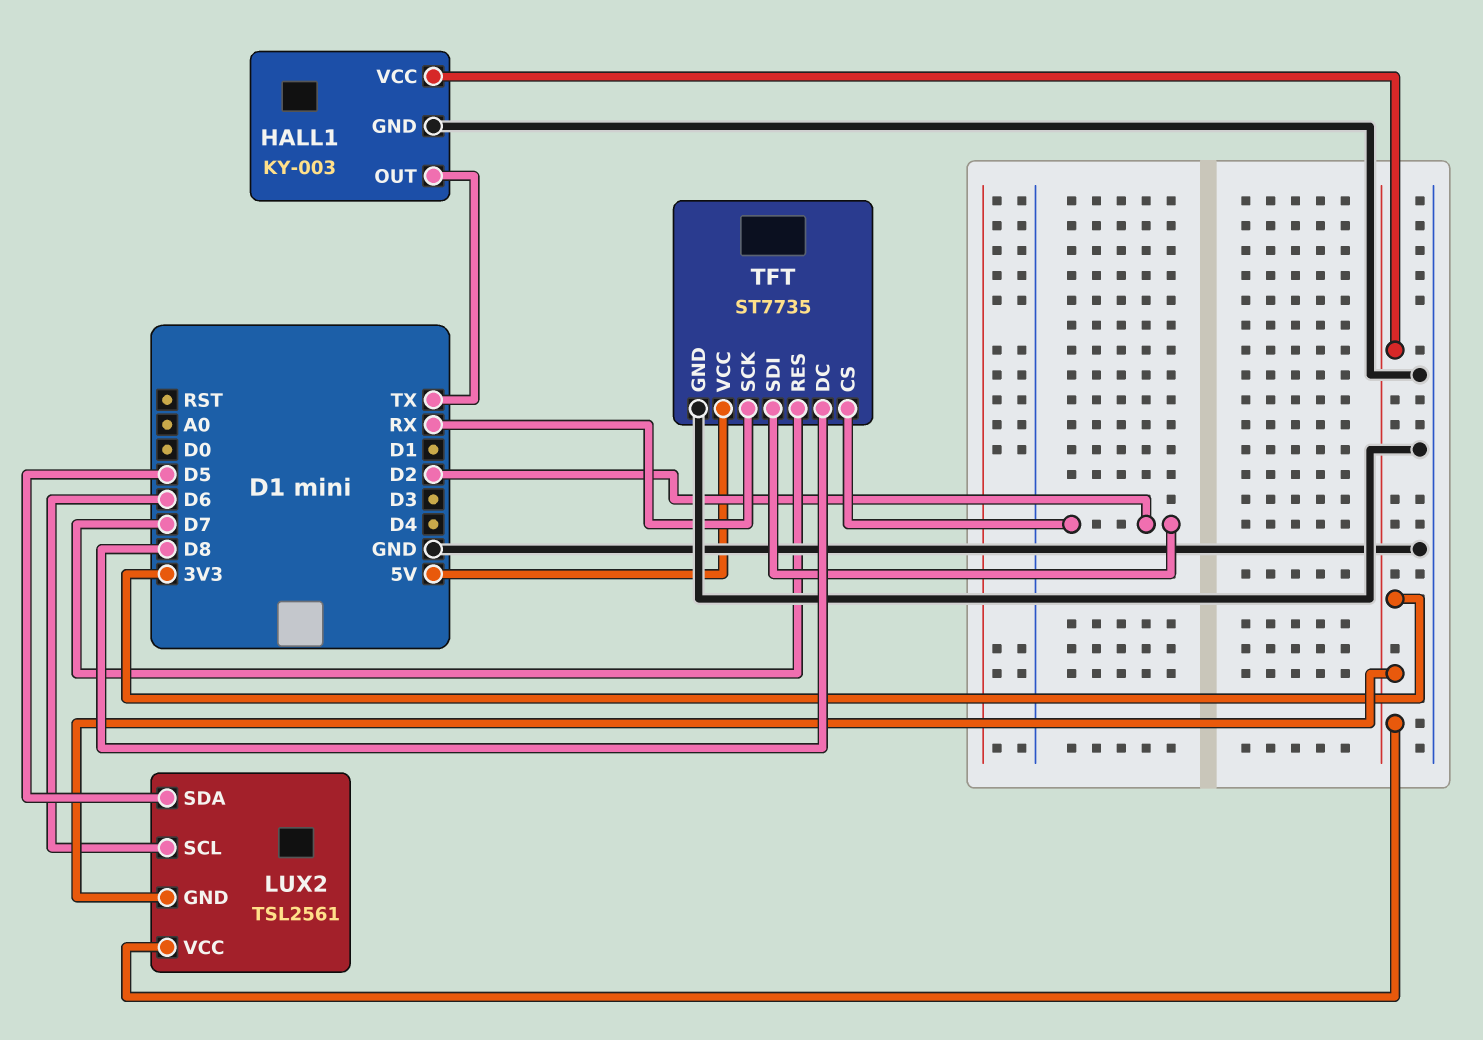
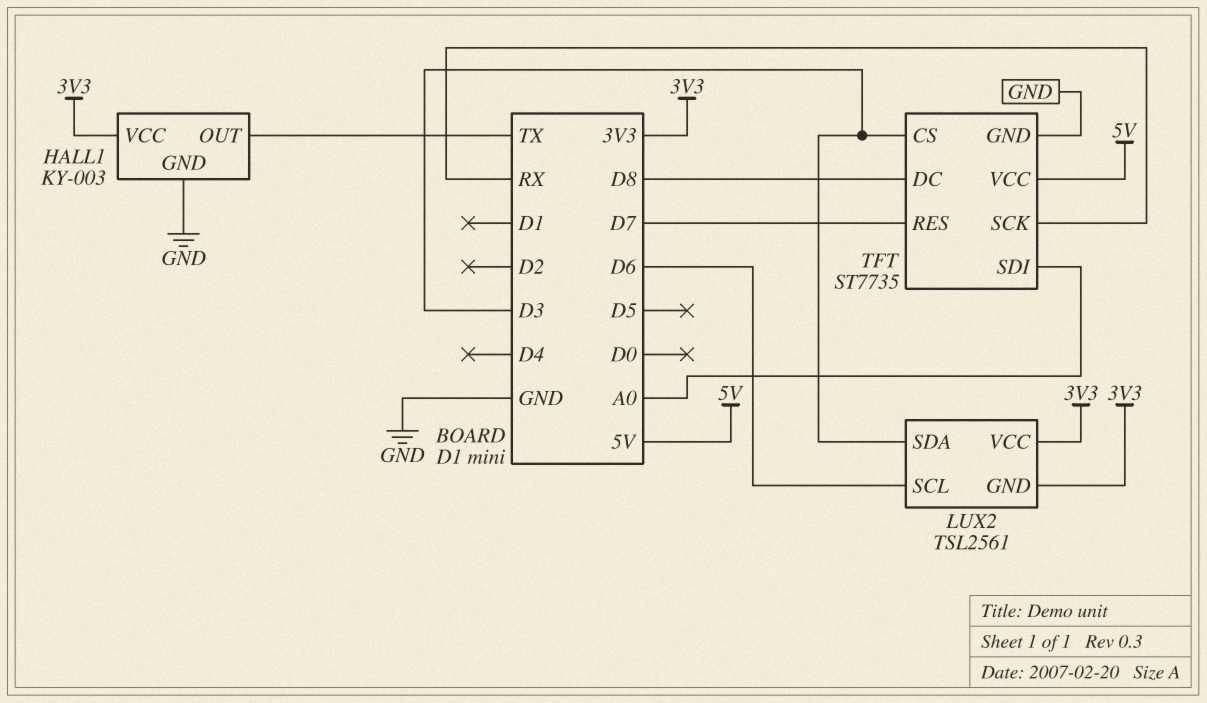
LUX2 pin SDA: D5 -> D3
TFT pin CS: D2 -> D3
TFT pin SDI: D2 -> A0

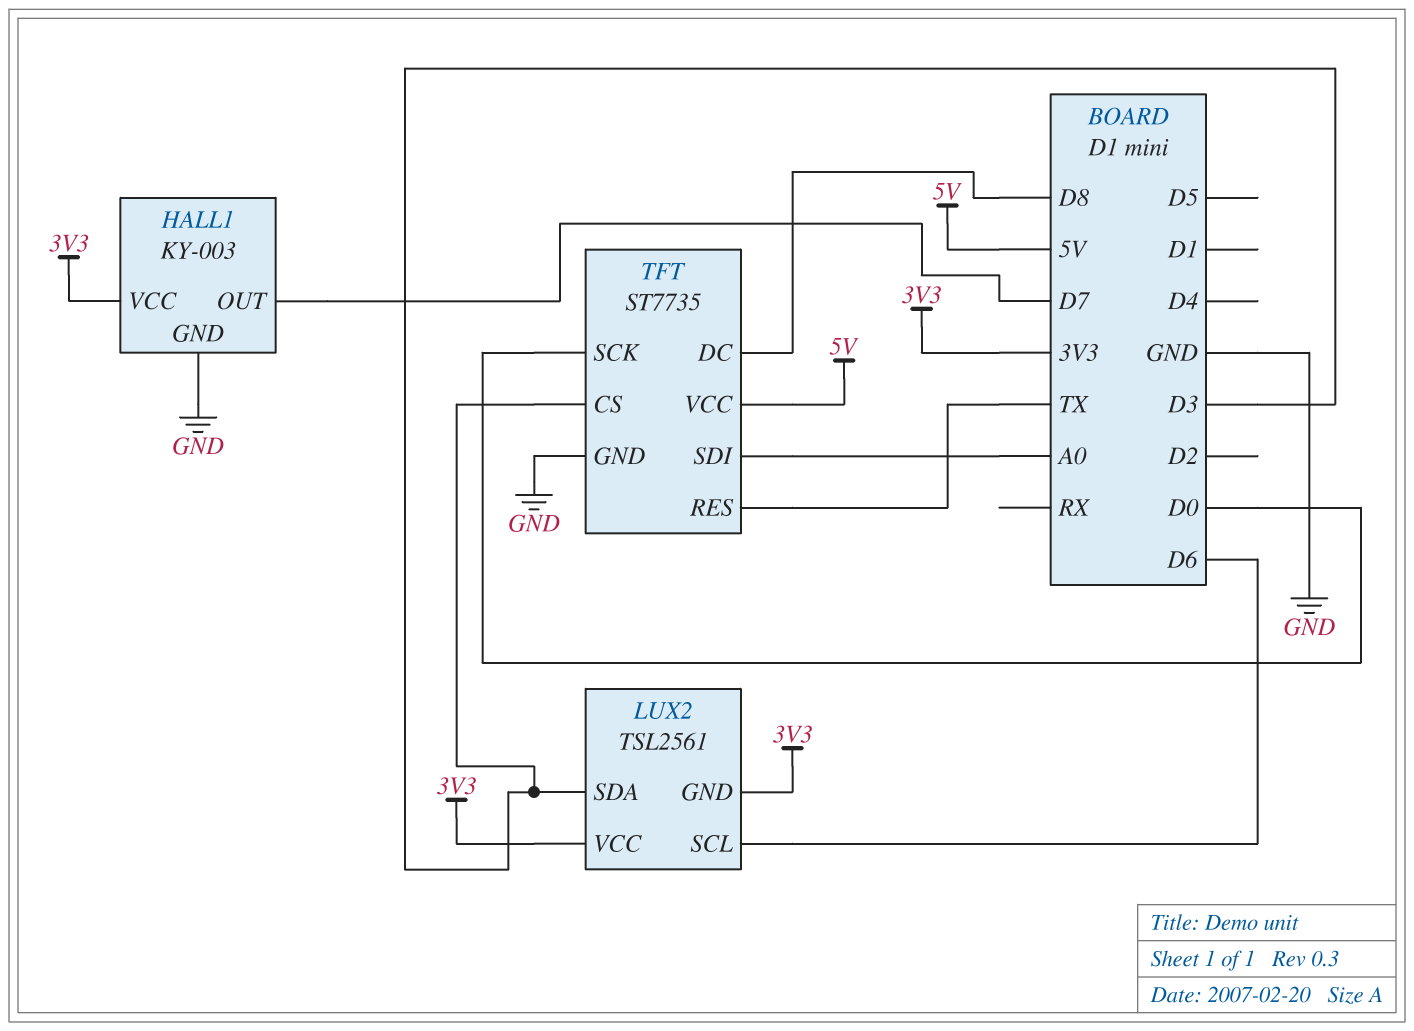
HALL1 pin OUT: TX -> D7
TFT pin RES: D7 -> TX
TFT pin SCK: RX -> D0

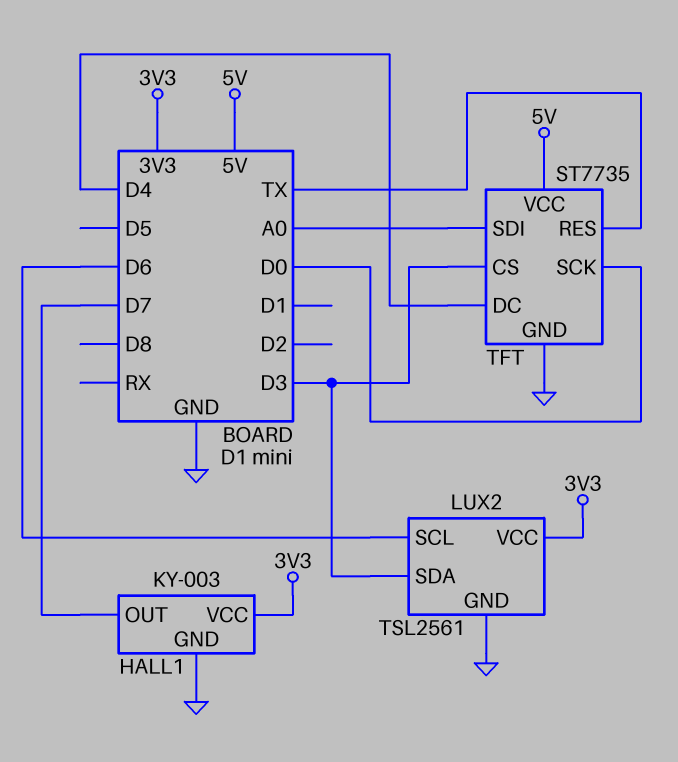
LUX2 pin GND: 3V3 -> GND
TFT pin DC: D8 -> D4

